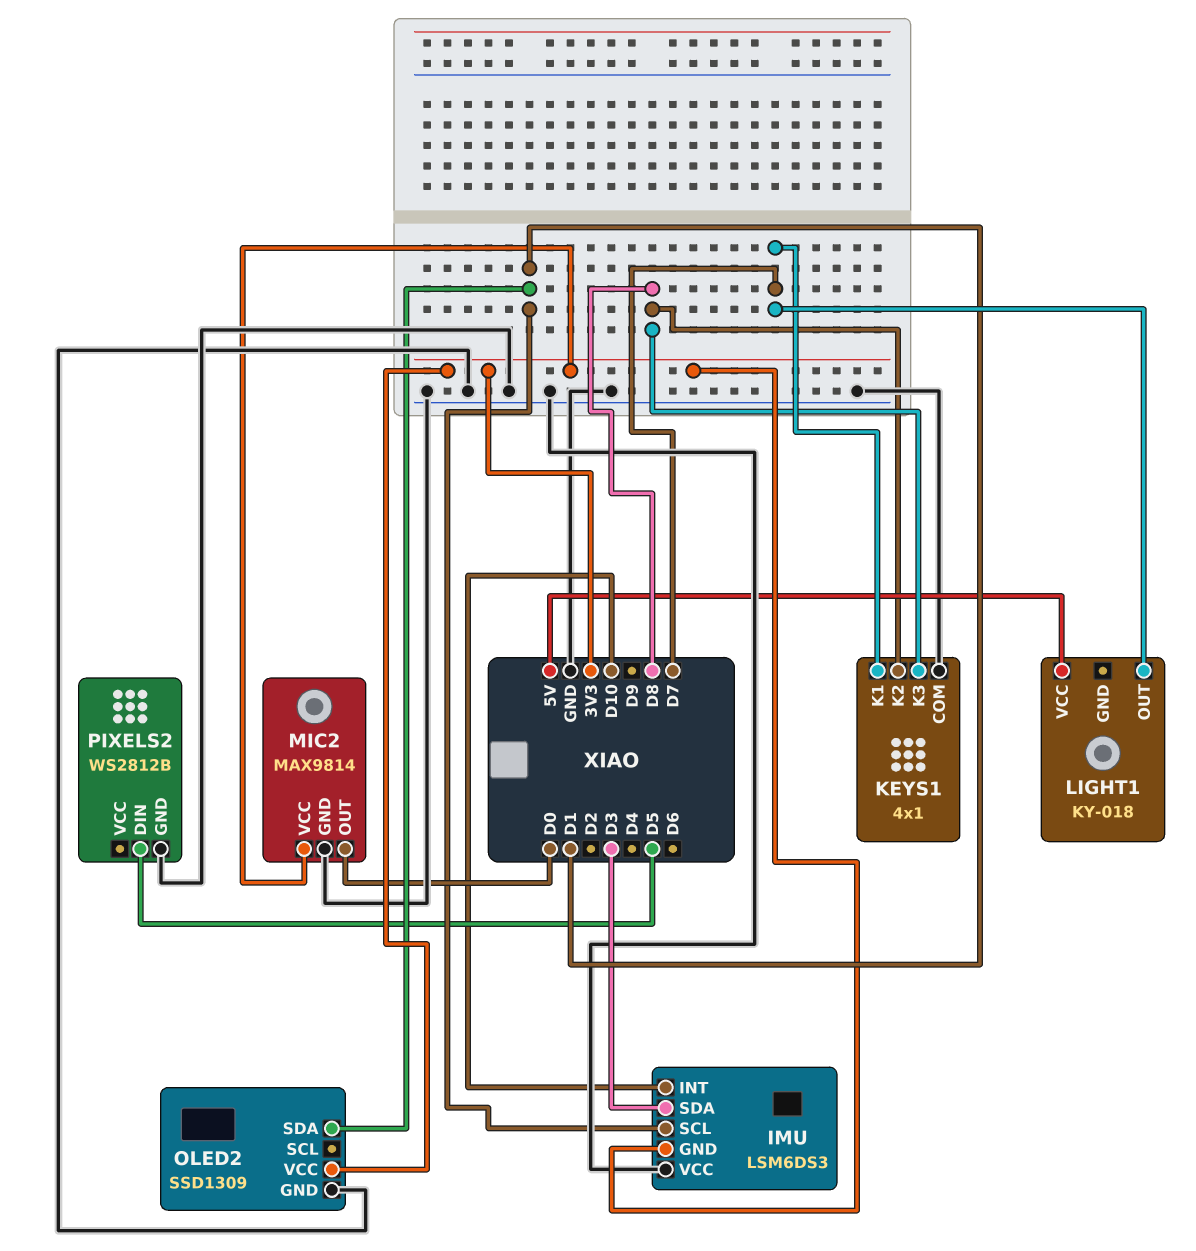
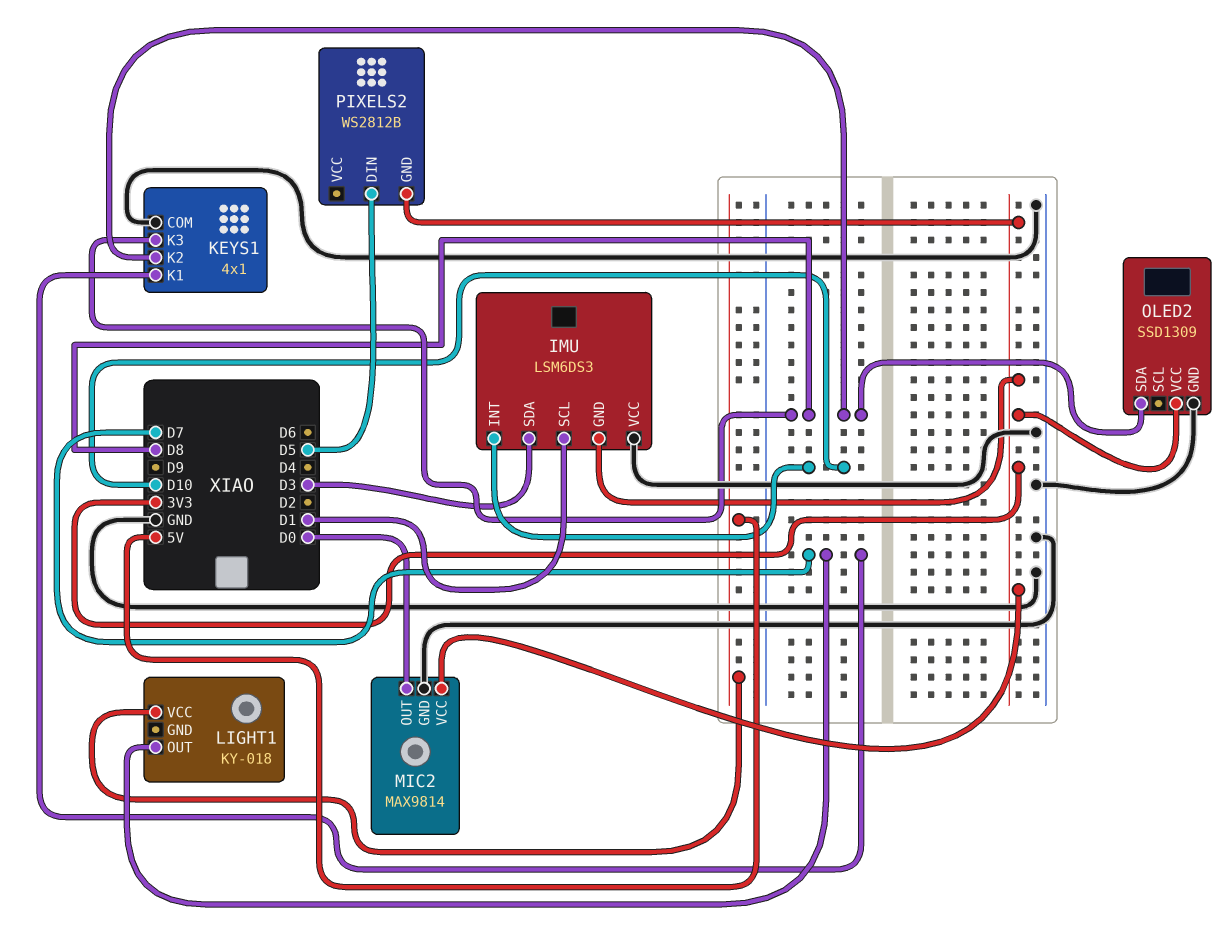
OLED2 pin SDA: D1 -> D8
PIXELS2 pin GND: GND -> 3V3

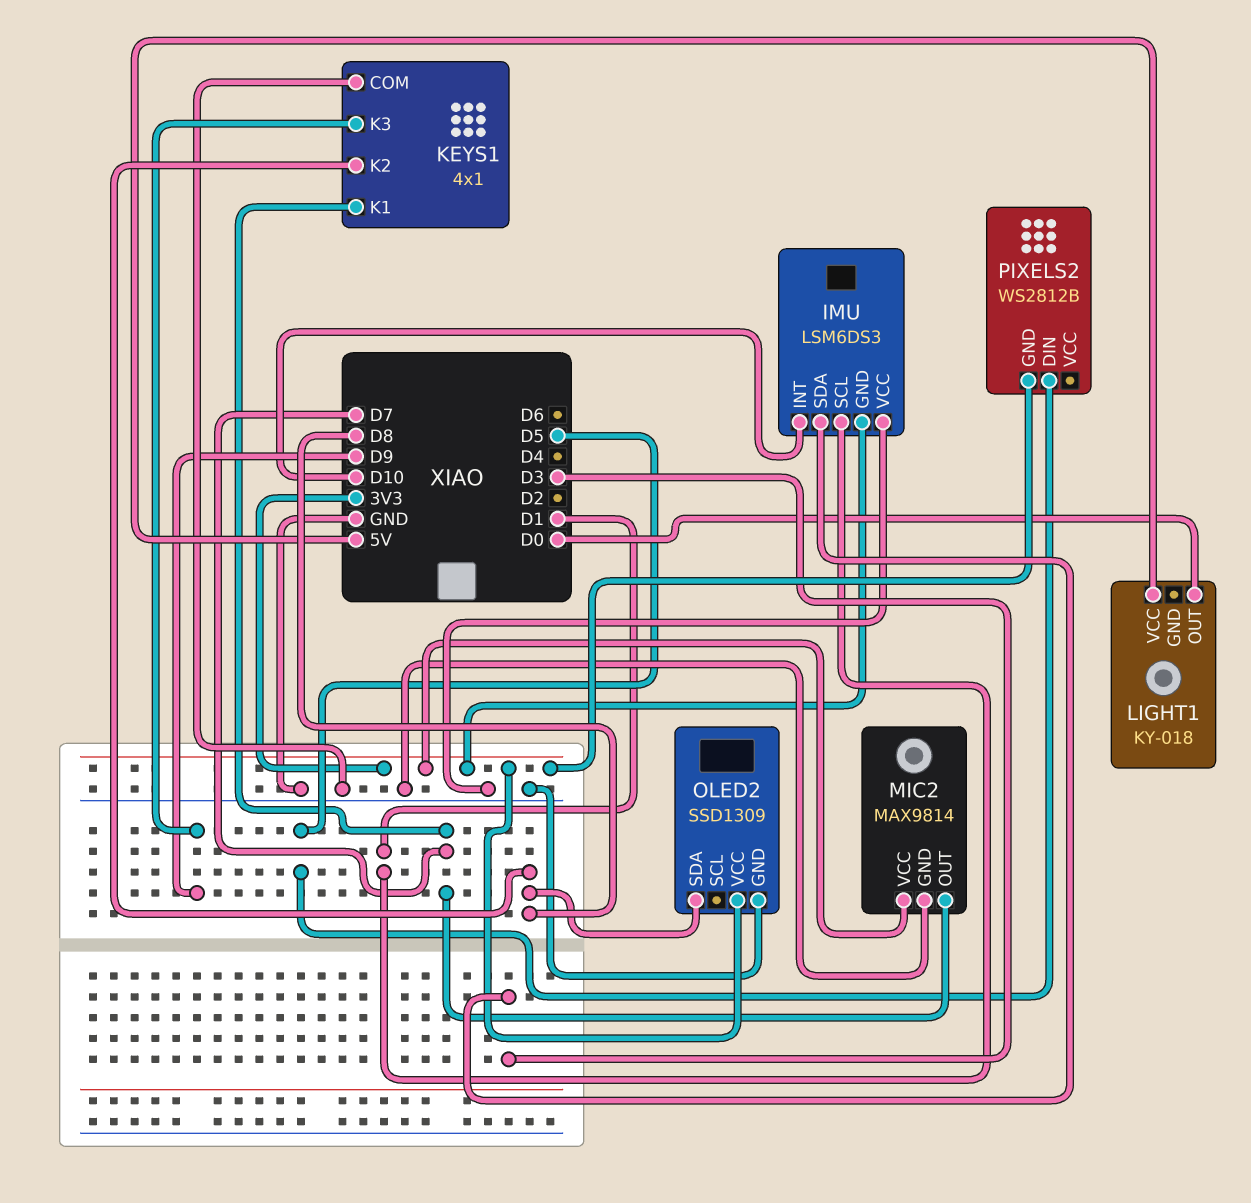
KEYS1 pin K3: D8 -> D9
LIGHT1 pin OUT: D7 -> D0
MIC2 pin OUT: D0 -> D7

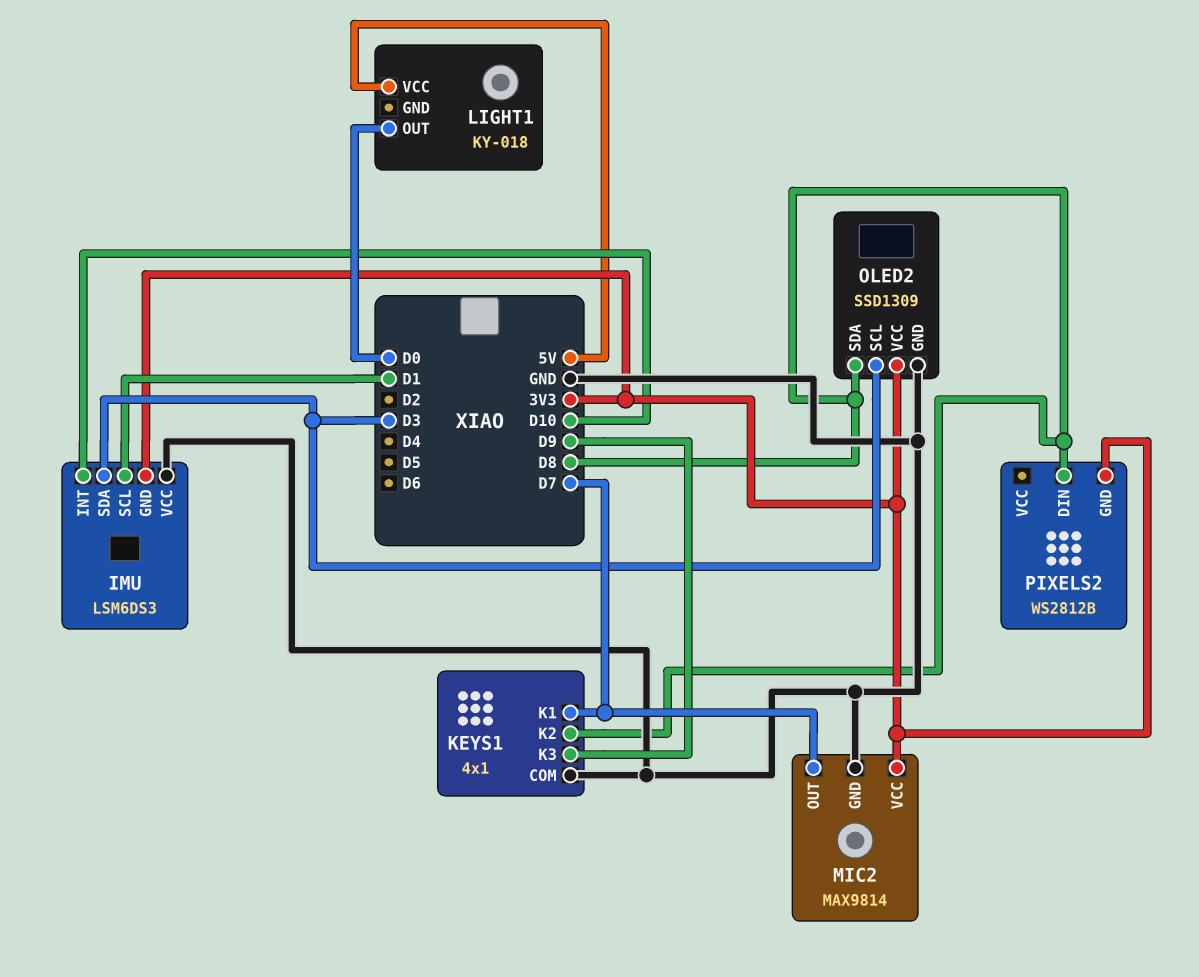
OLED2 pin SCL: none -> D3
PIXELS2 pin DIN: D5 -> D8

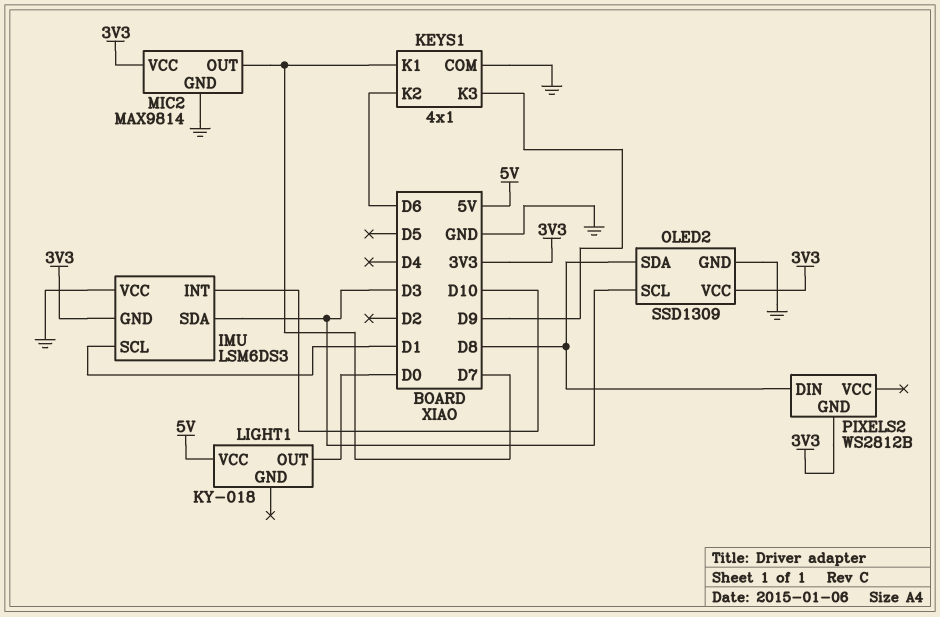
KEYS1 pin K2: D8 -> D6

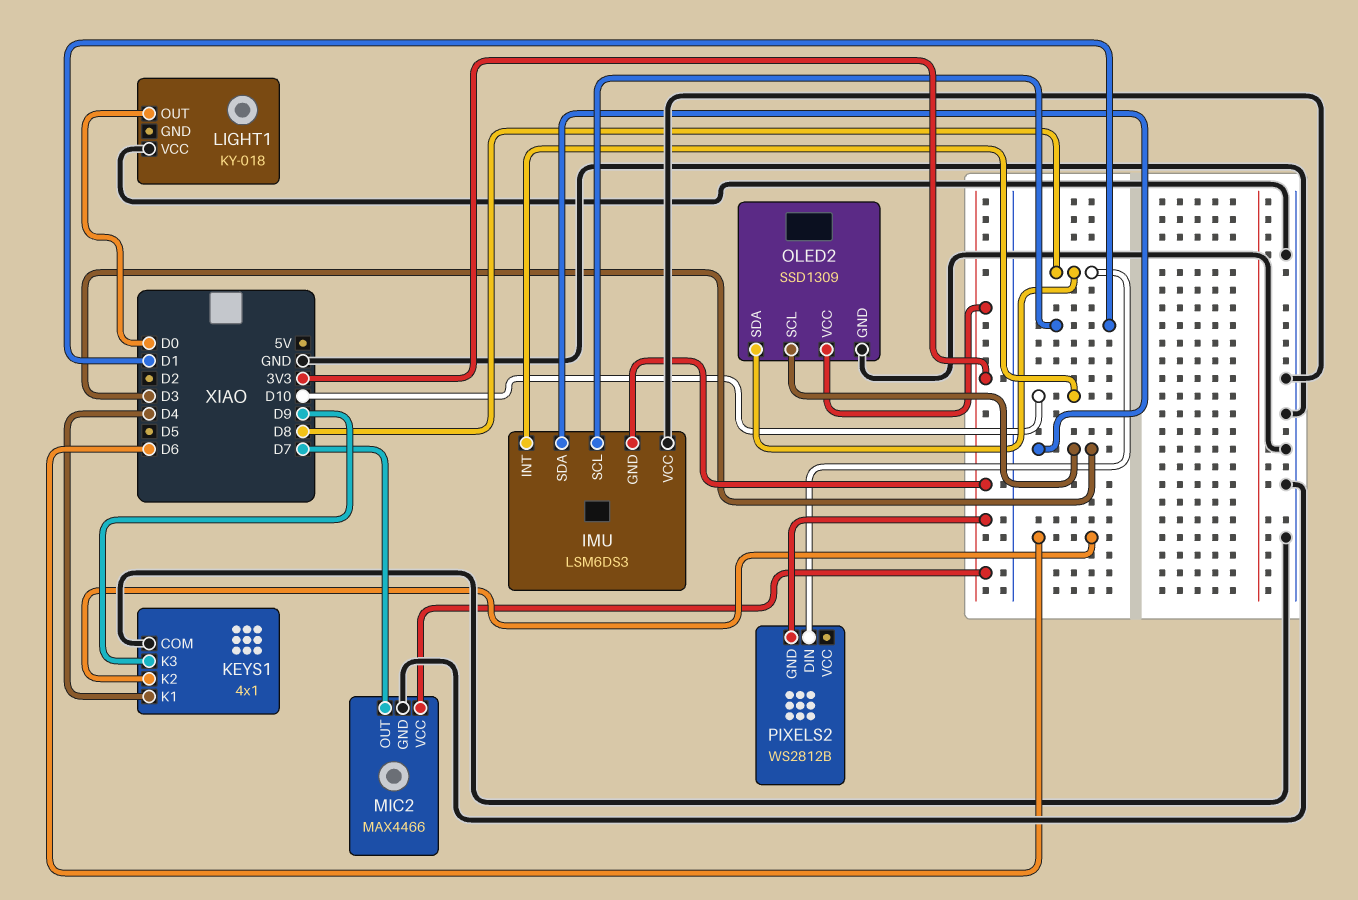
KEYS1 pin K1: D7 -> D4
LIGHT1 pin VCC: 5V -> GND
MIC2: MAX9814 -> MAX4466

